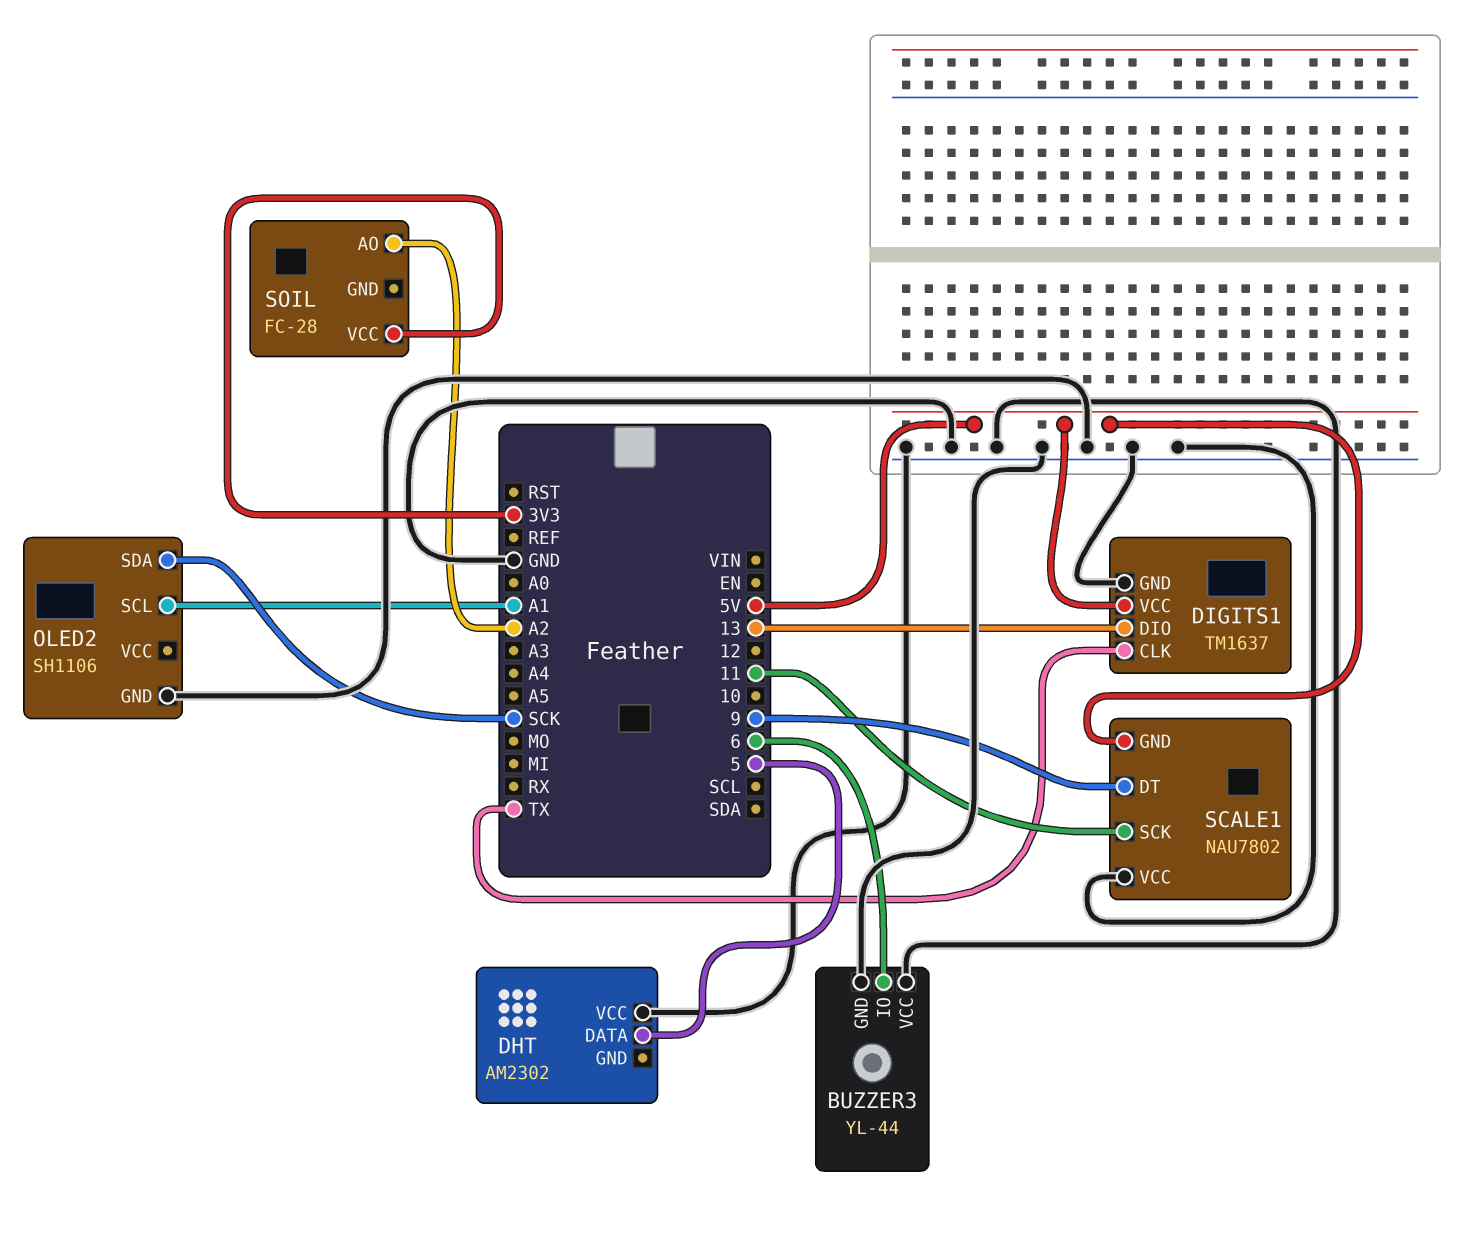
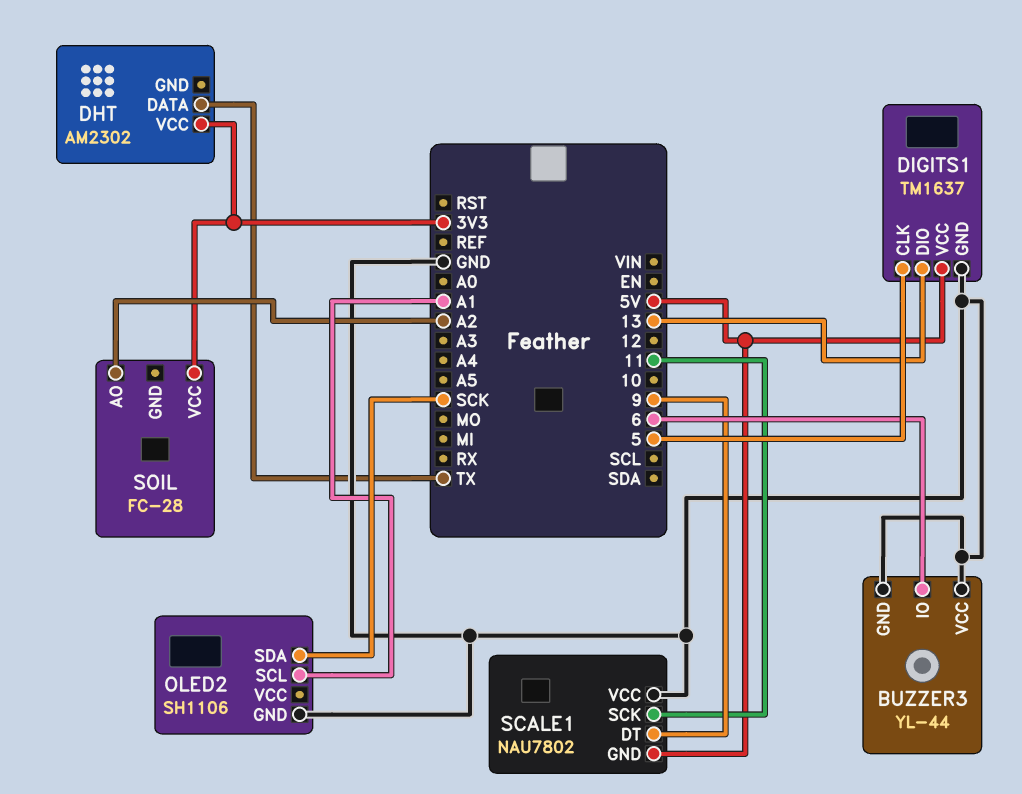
DHT pin DATA: 5 -> TX
DHT pin VCC: GND -> 3V3
DIGITS1 pin CLK: TX -> 5

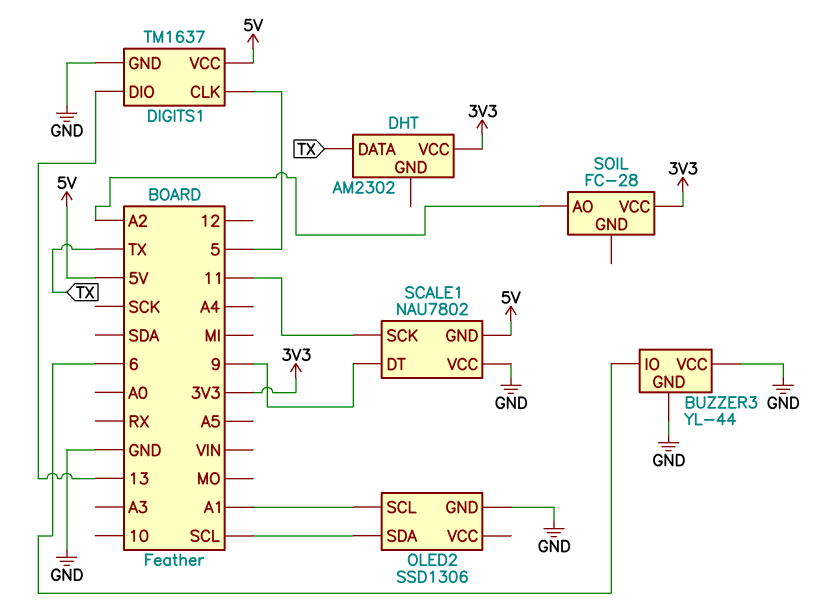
OLED2: SH1106 -> SSD1306
OLED2 pin SDA: SCK -> SCL

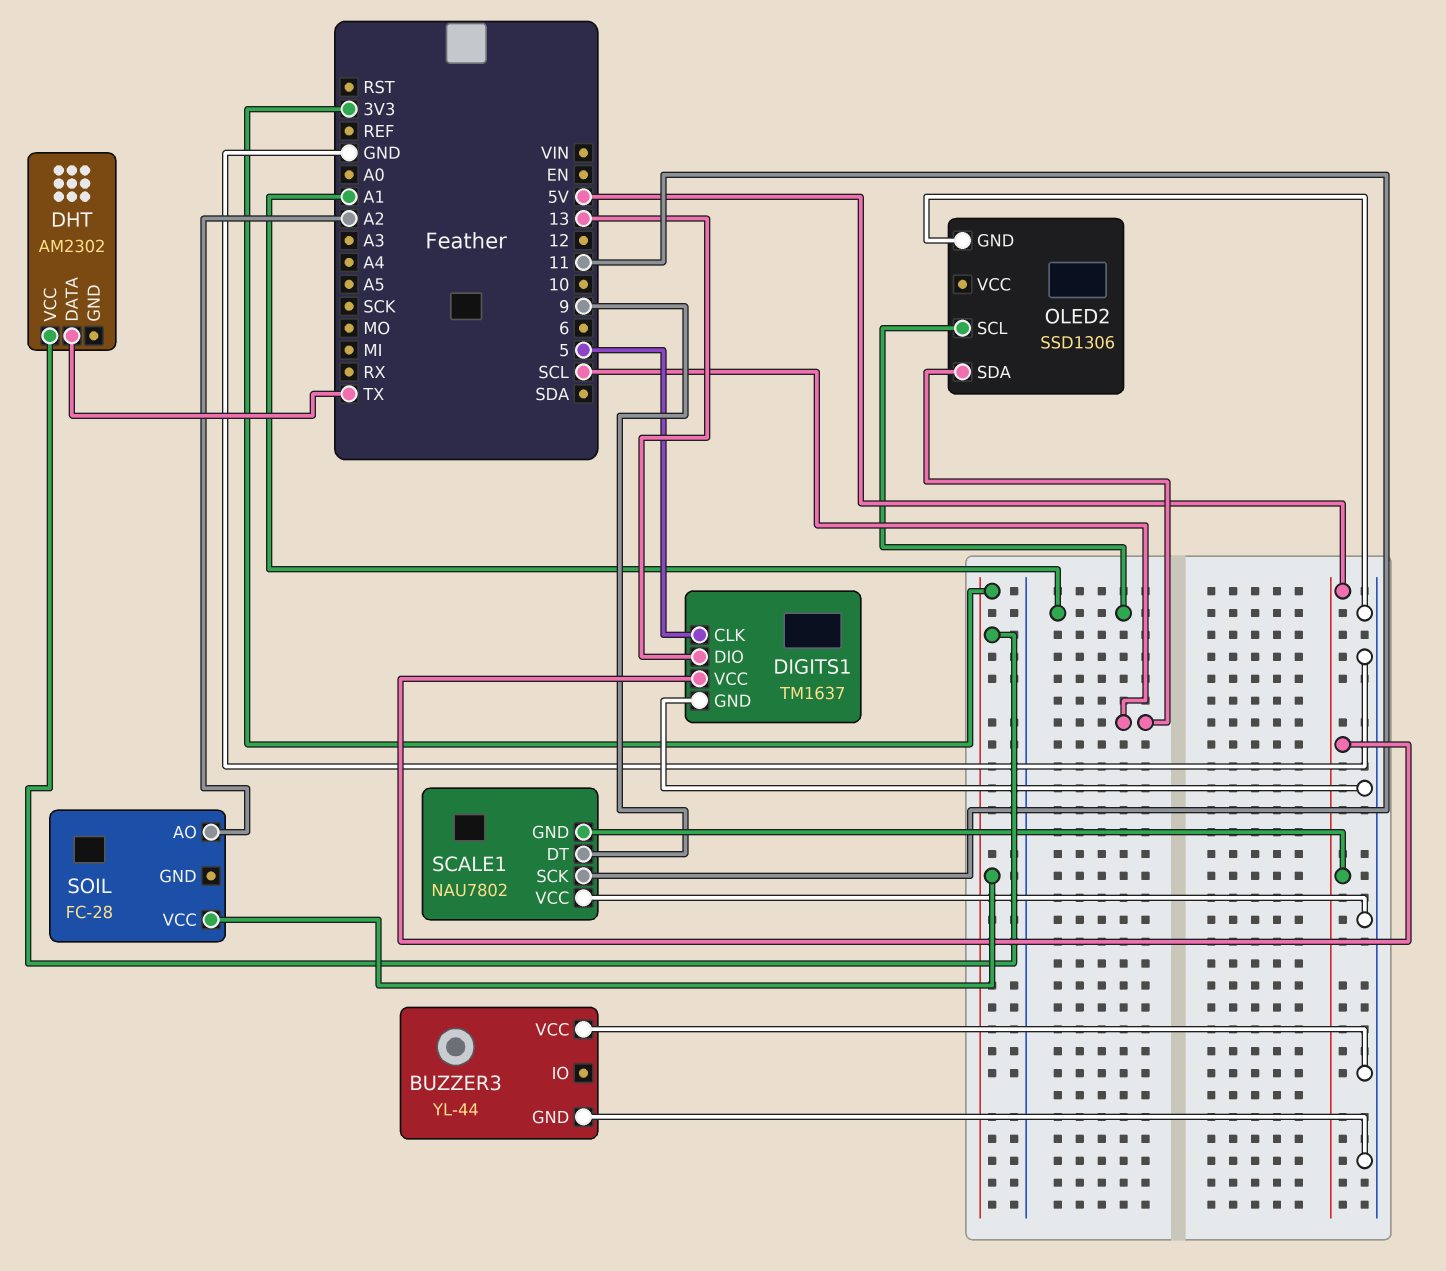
BUZZER3 pin IO: 6 -> none

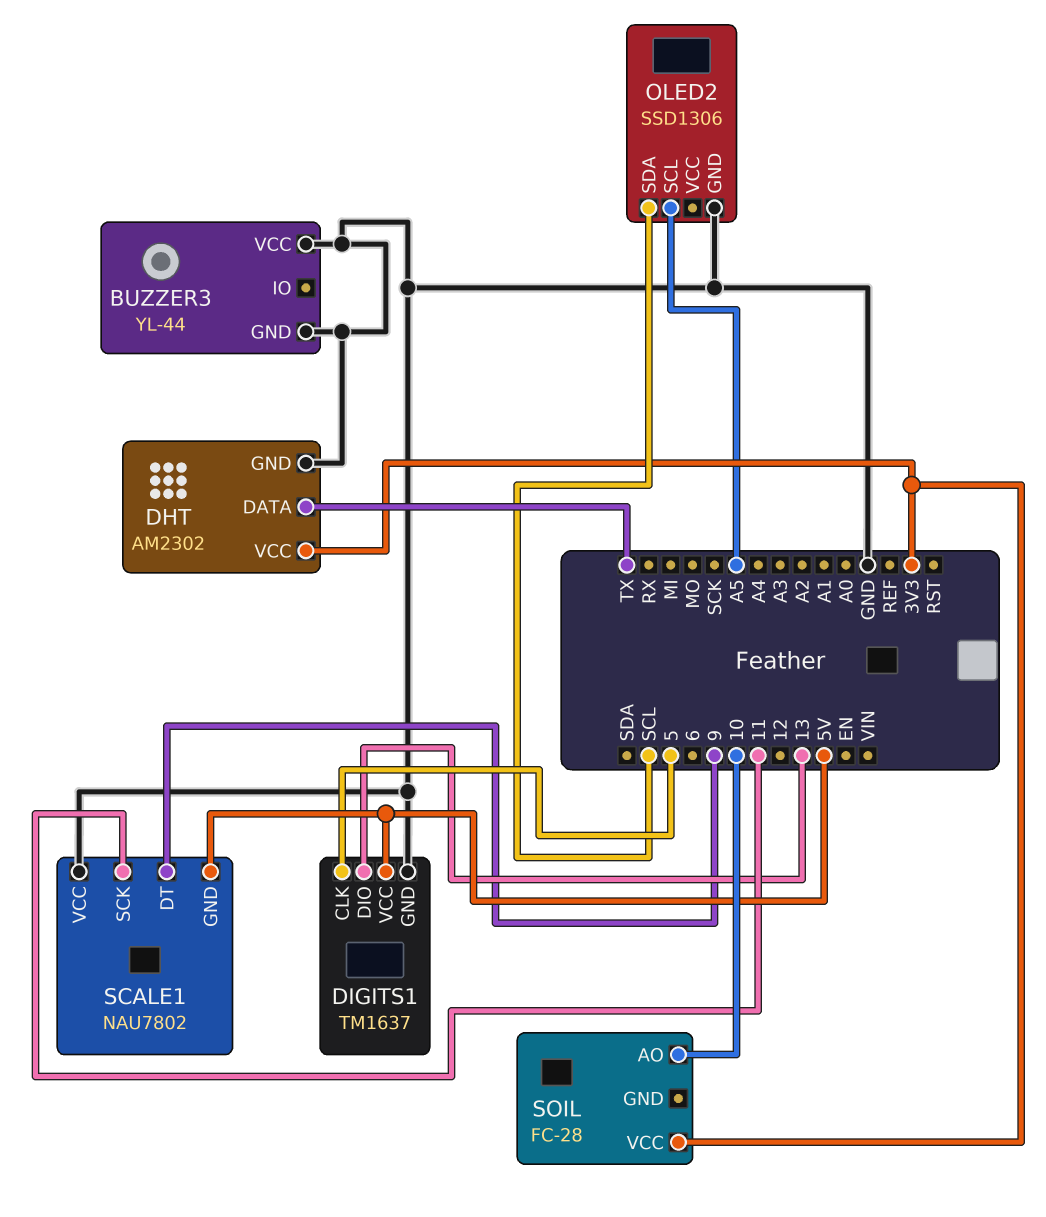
DHT pin GND: none -> GND
OLED2 pin SCL: A1 -> A5
SOIL pin AO: A2 -> 10

